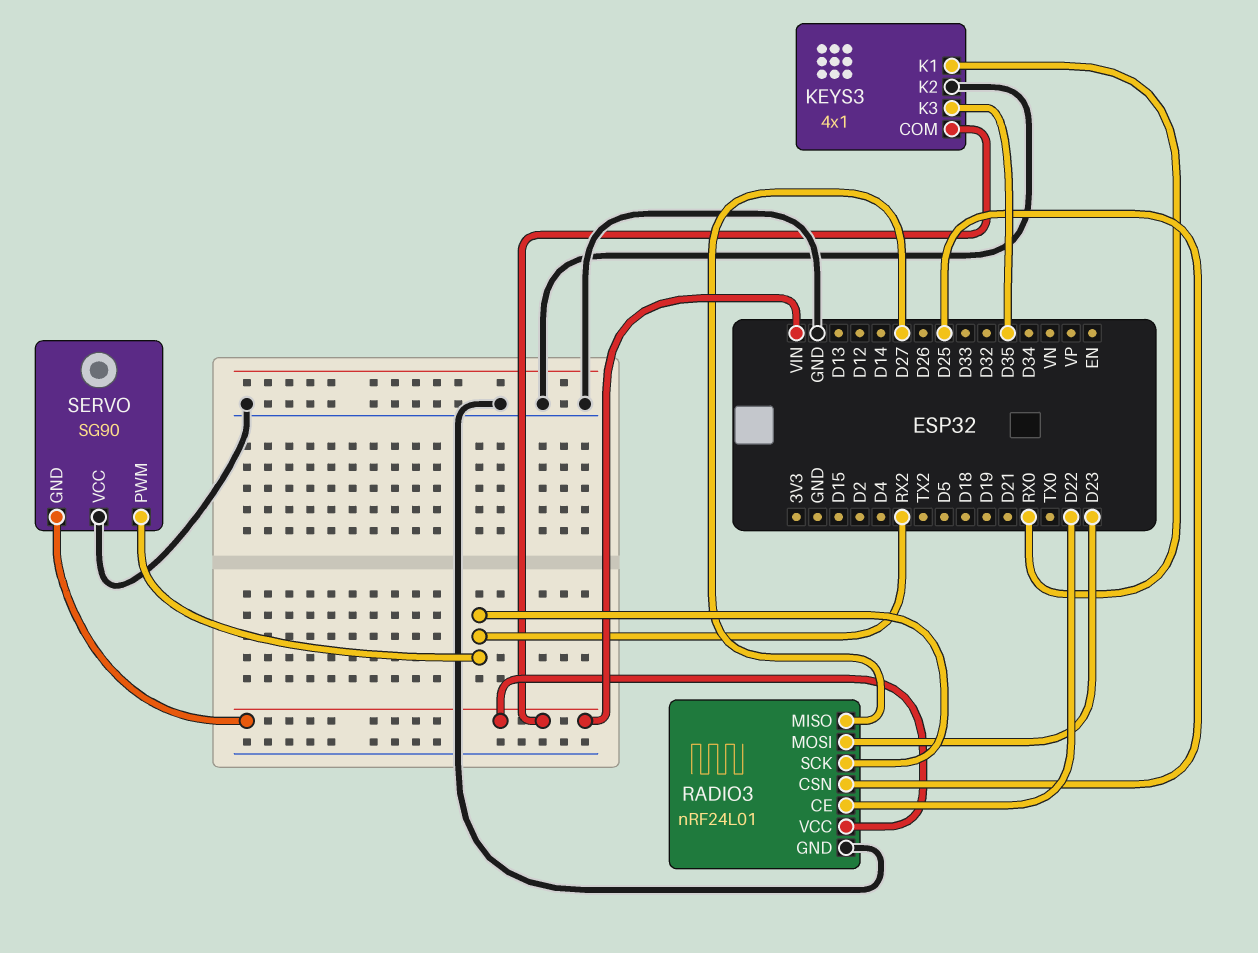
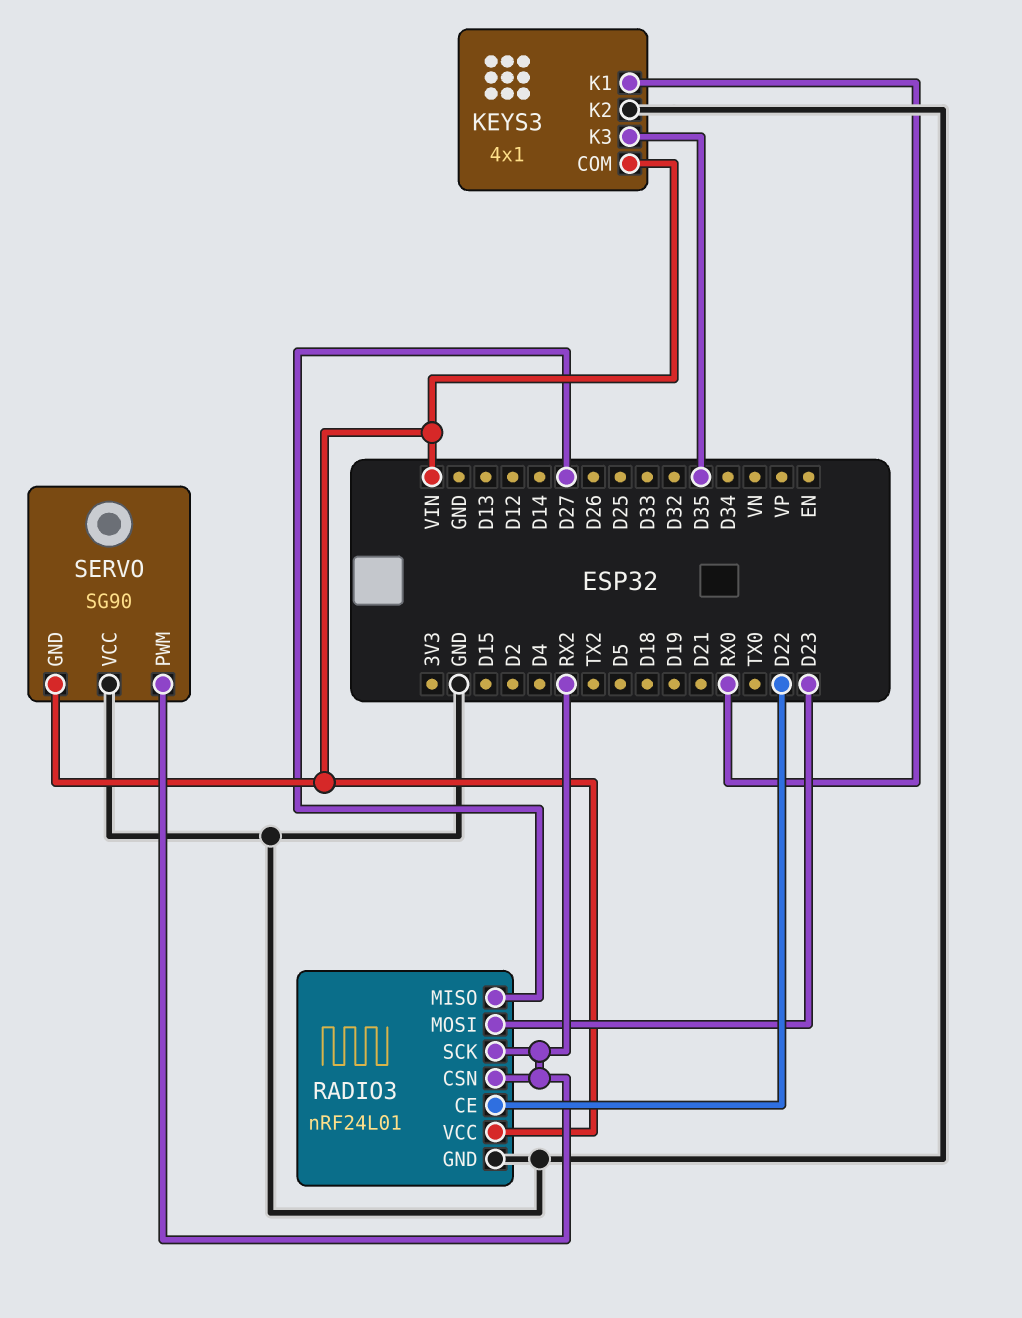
RADIO3 pin CSN: D25 -> RX2

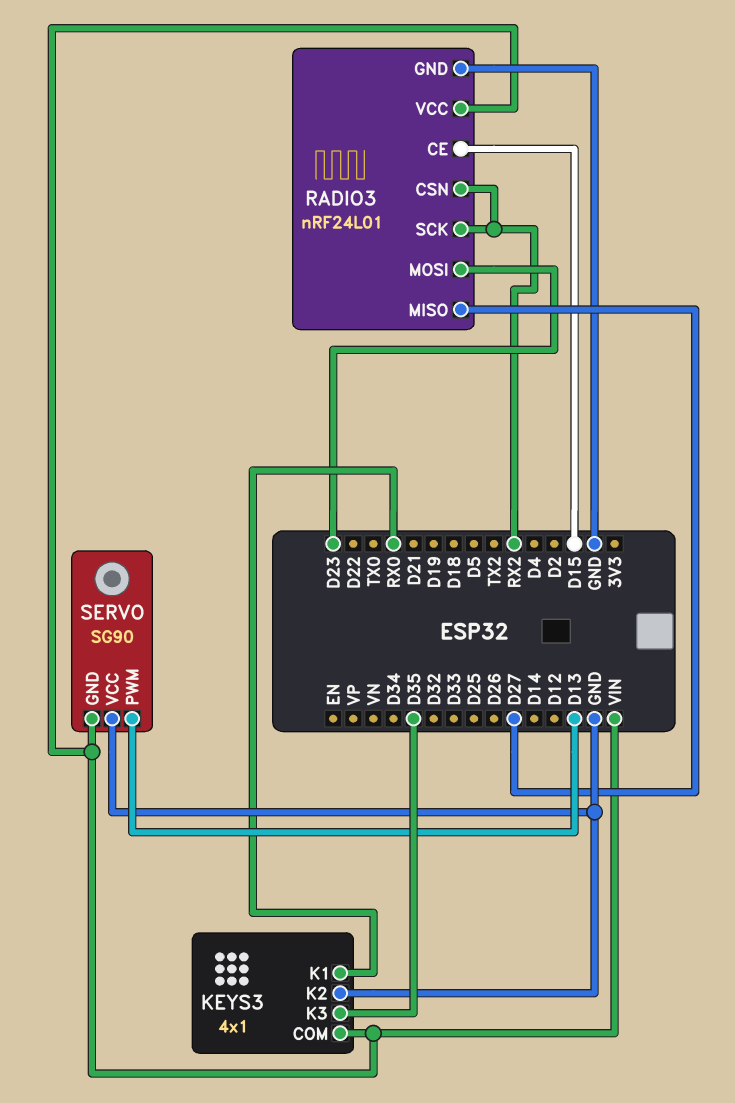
RADIO3 pin CE: D22 -> D15
SERVO pin PWM: RX2 -> D13

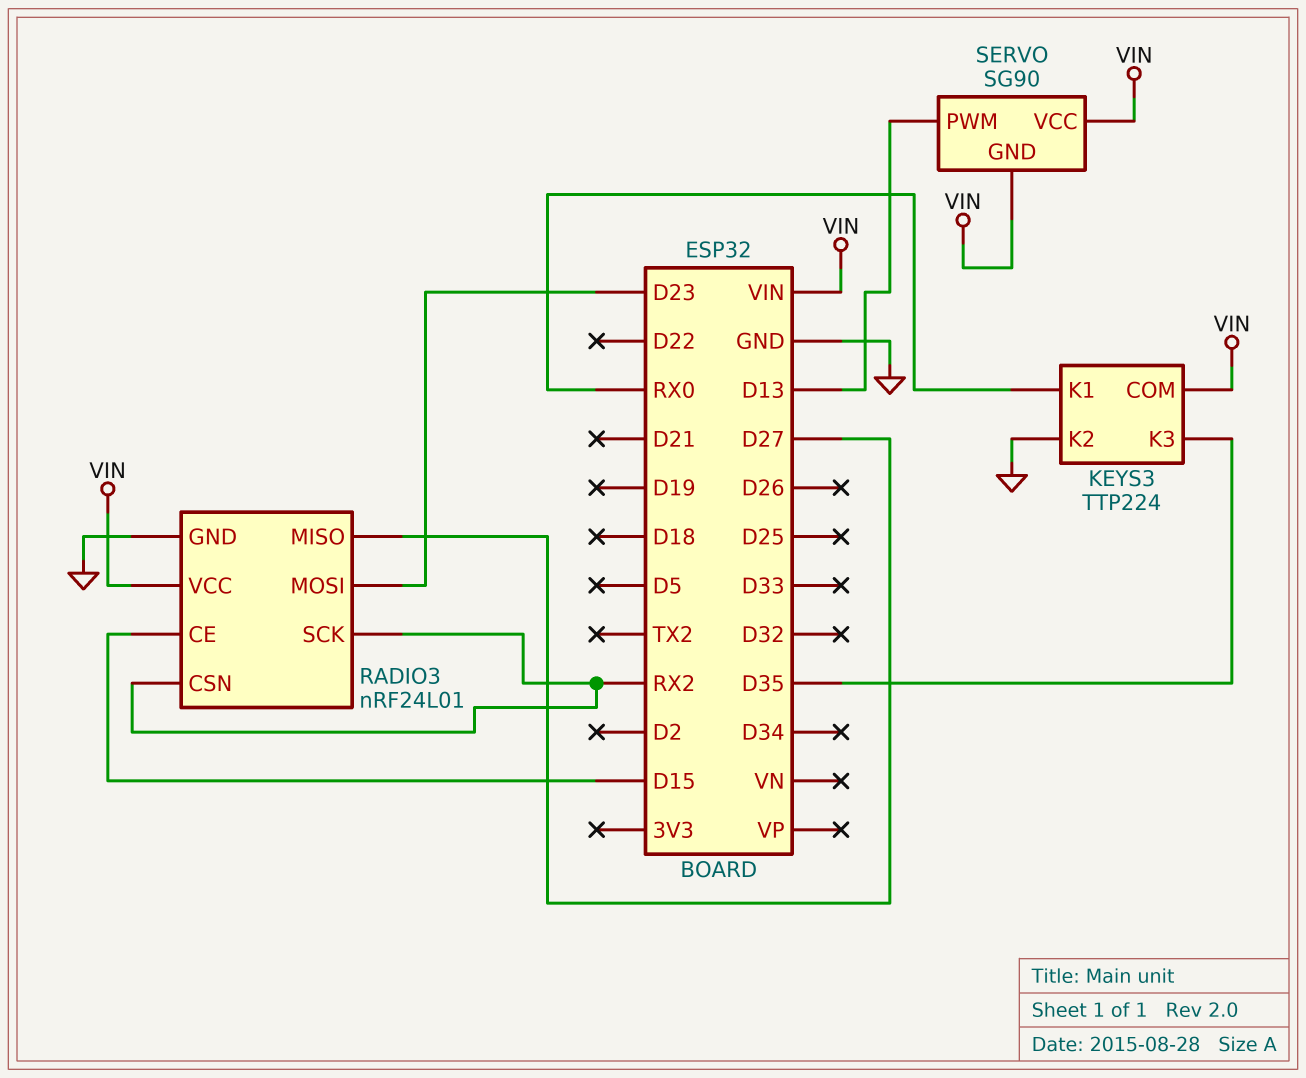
KEYS3: 4x1 -> TTP224
SERVO pin VCC: GND -> VIN

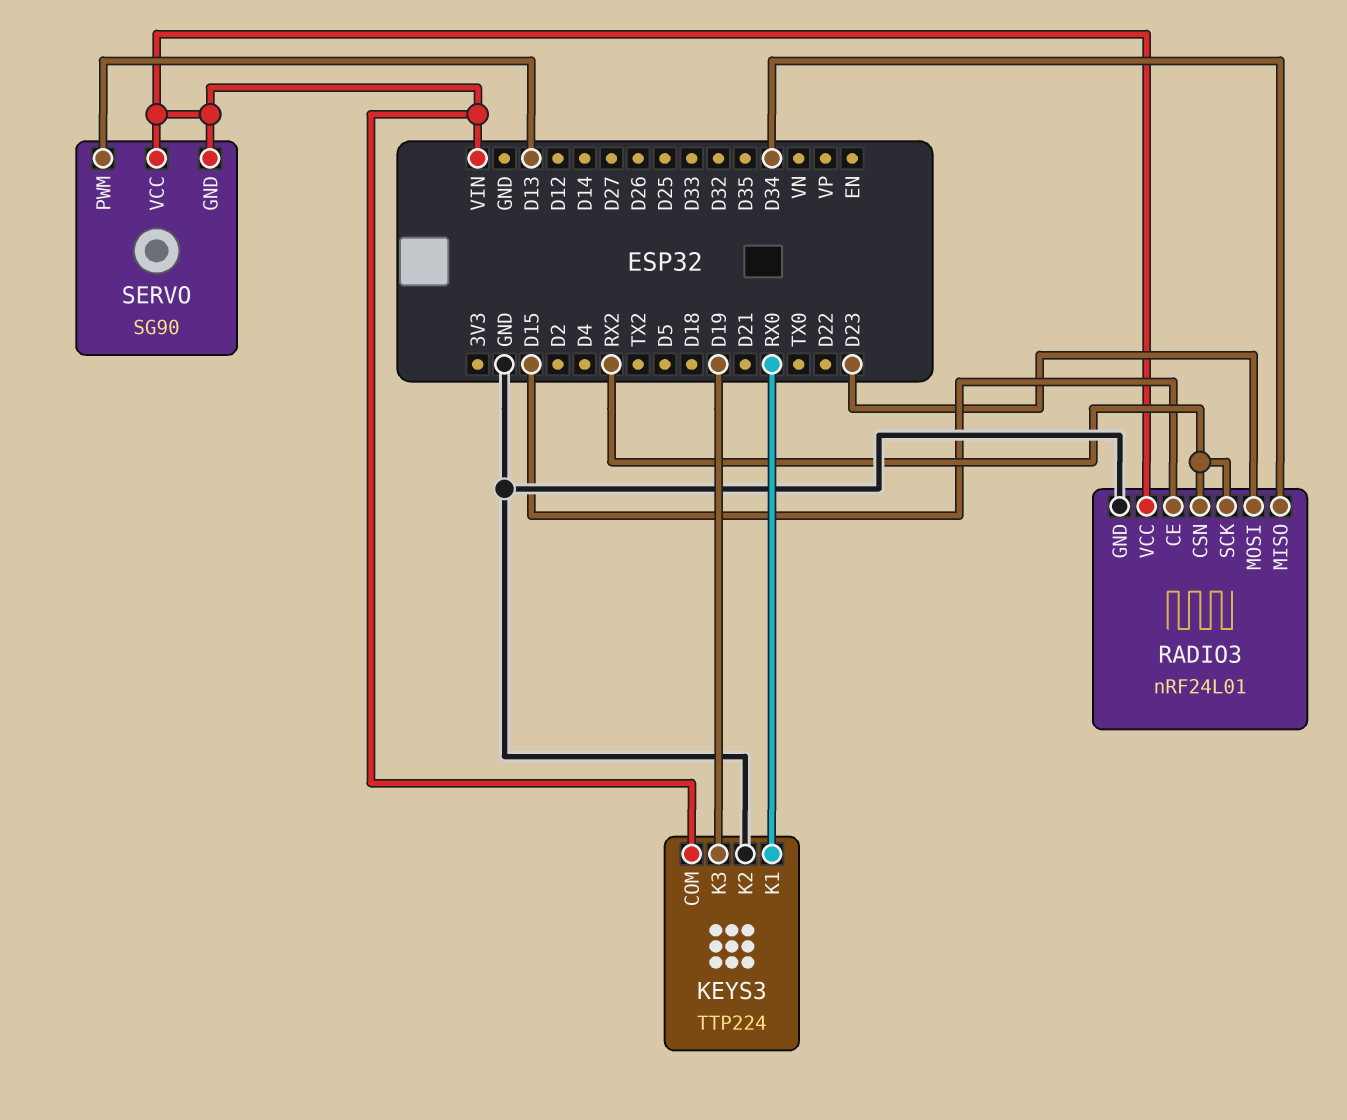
KEYS3 pin K3: D35 -> D19
RADIO3 pin MISO: D27 -> D34

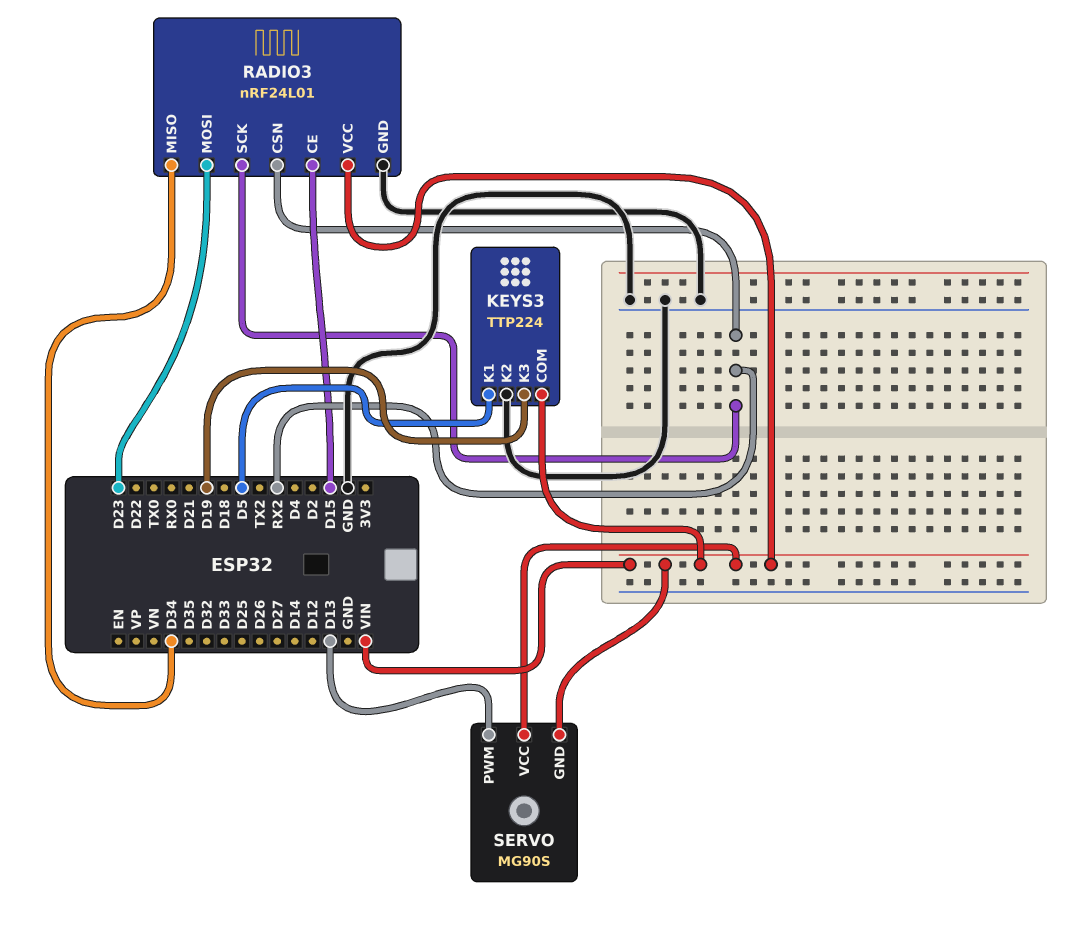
KEYS3 pin K1: RX0 -> D5
SERVO: SG90 -> MG90S

